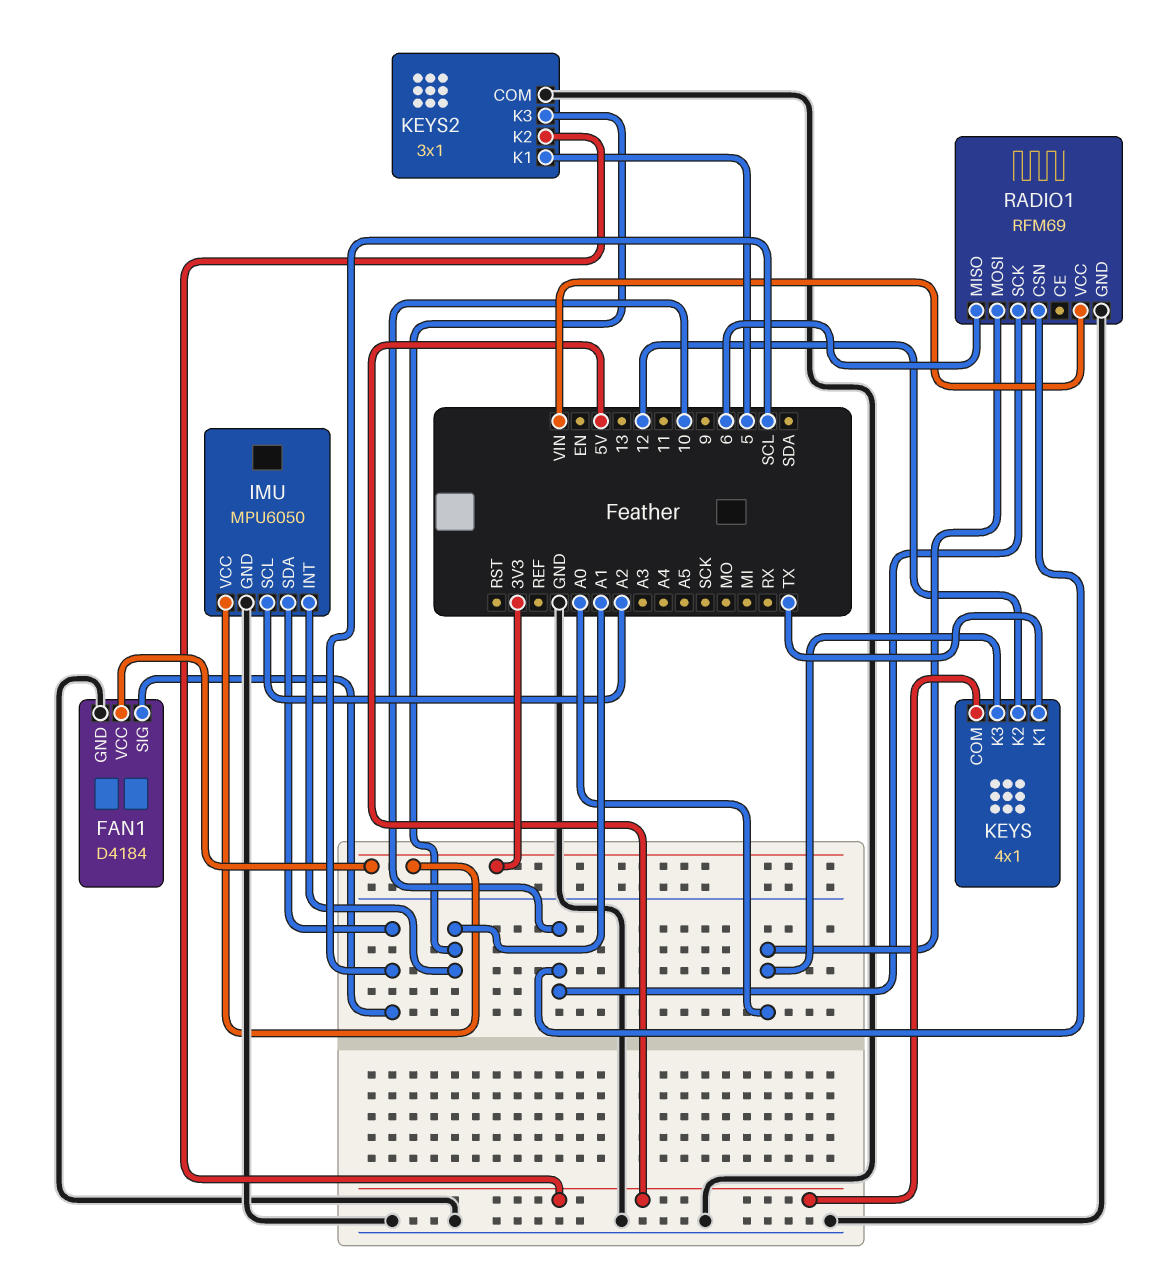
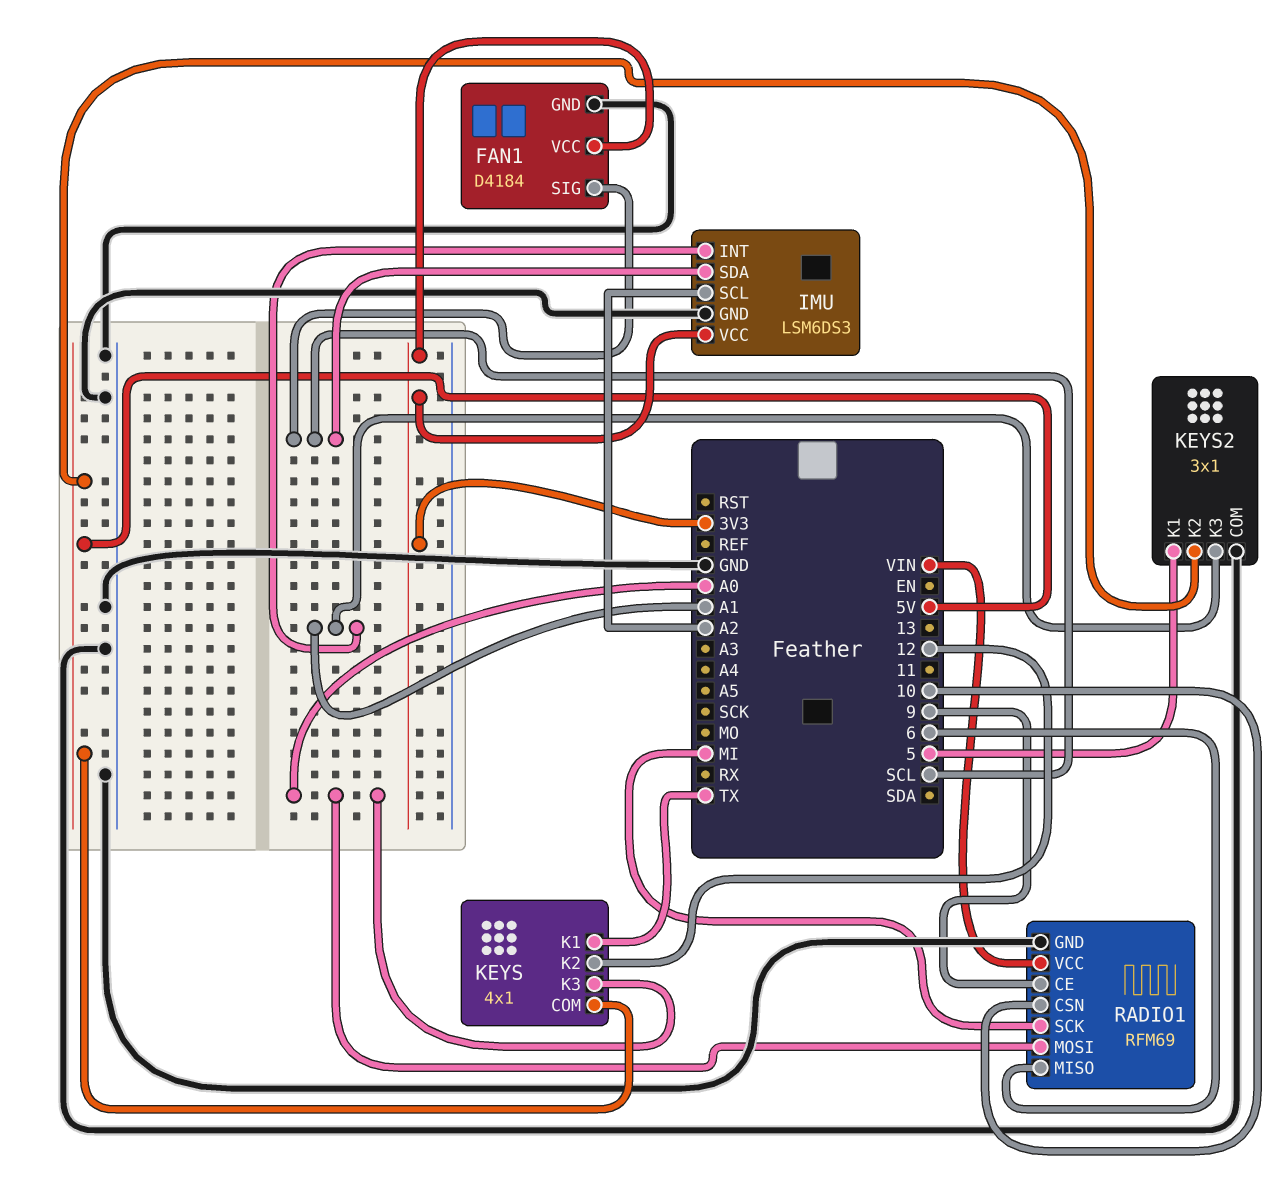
IMU: MPU6050 -> LSM6DS3
RADIO1 pin CE: none -> 9
RADIO1 pin SCK: 10 -> MI

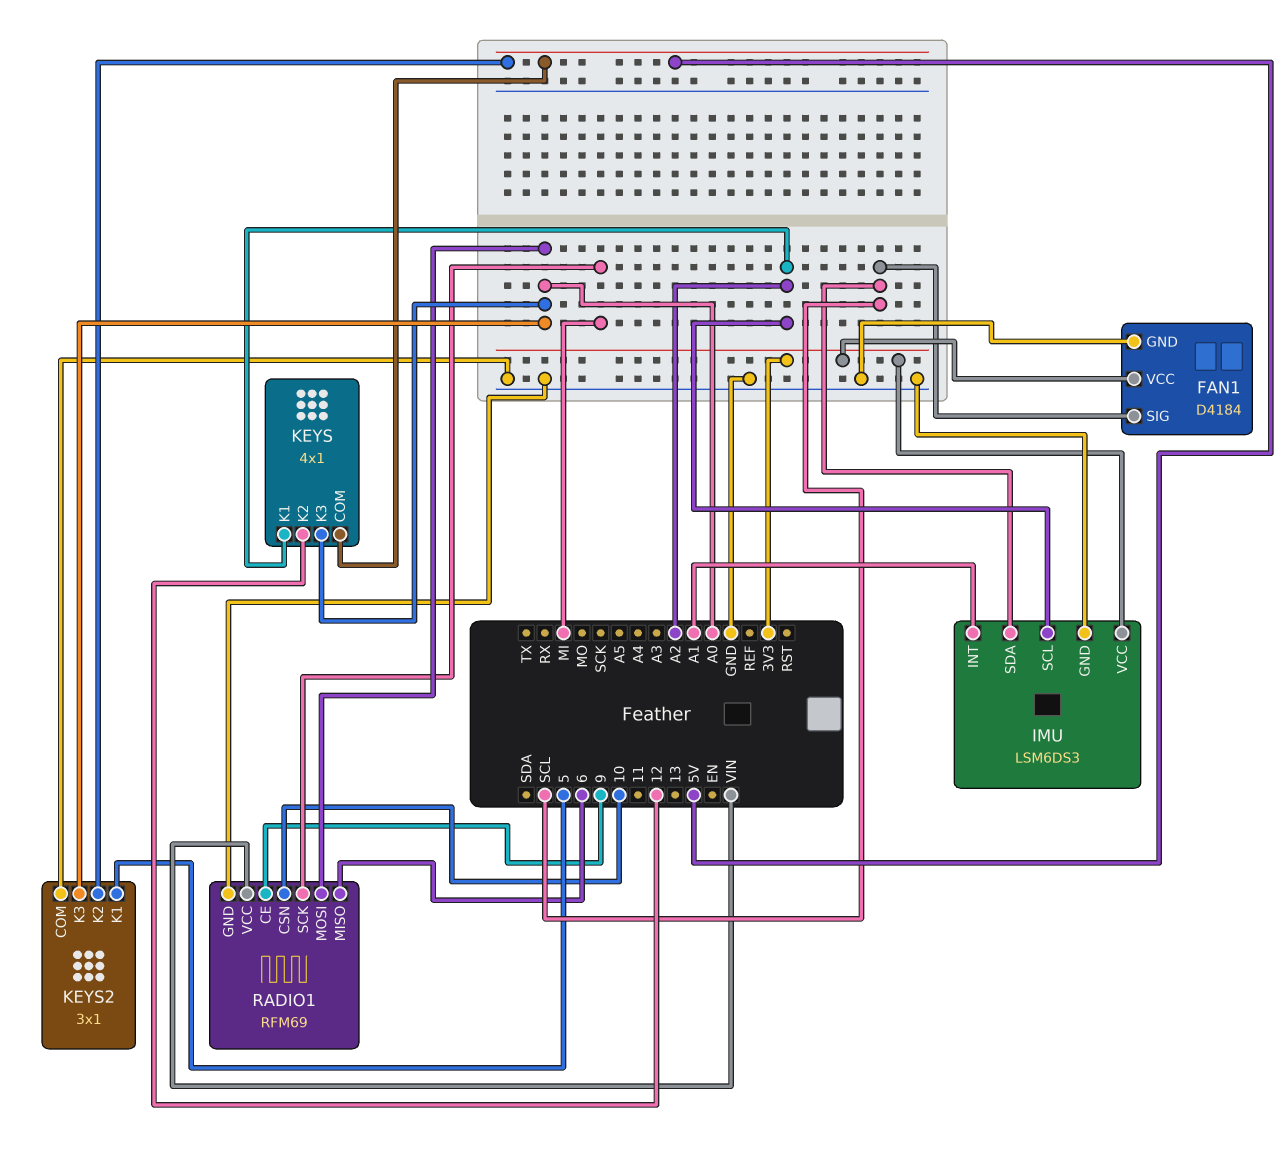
KEYS pin K1: TX -> A2
KEYS2 pin K3: A1 -> A0

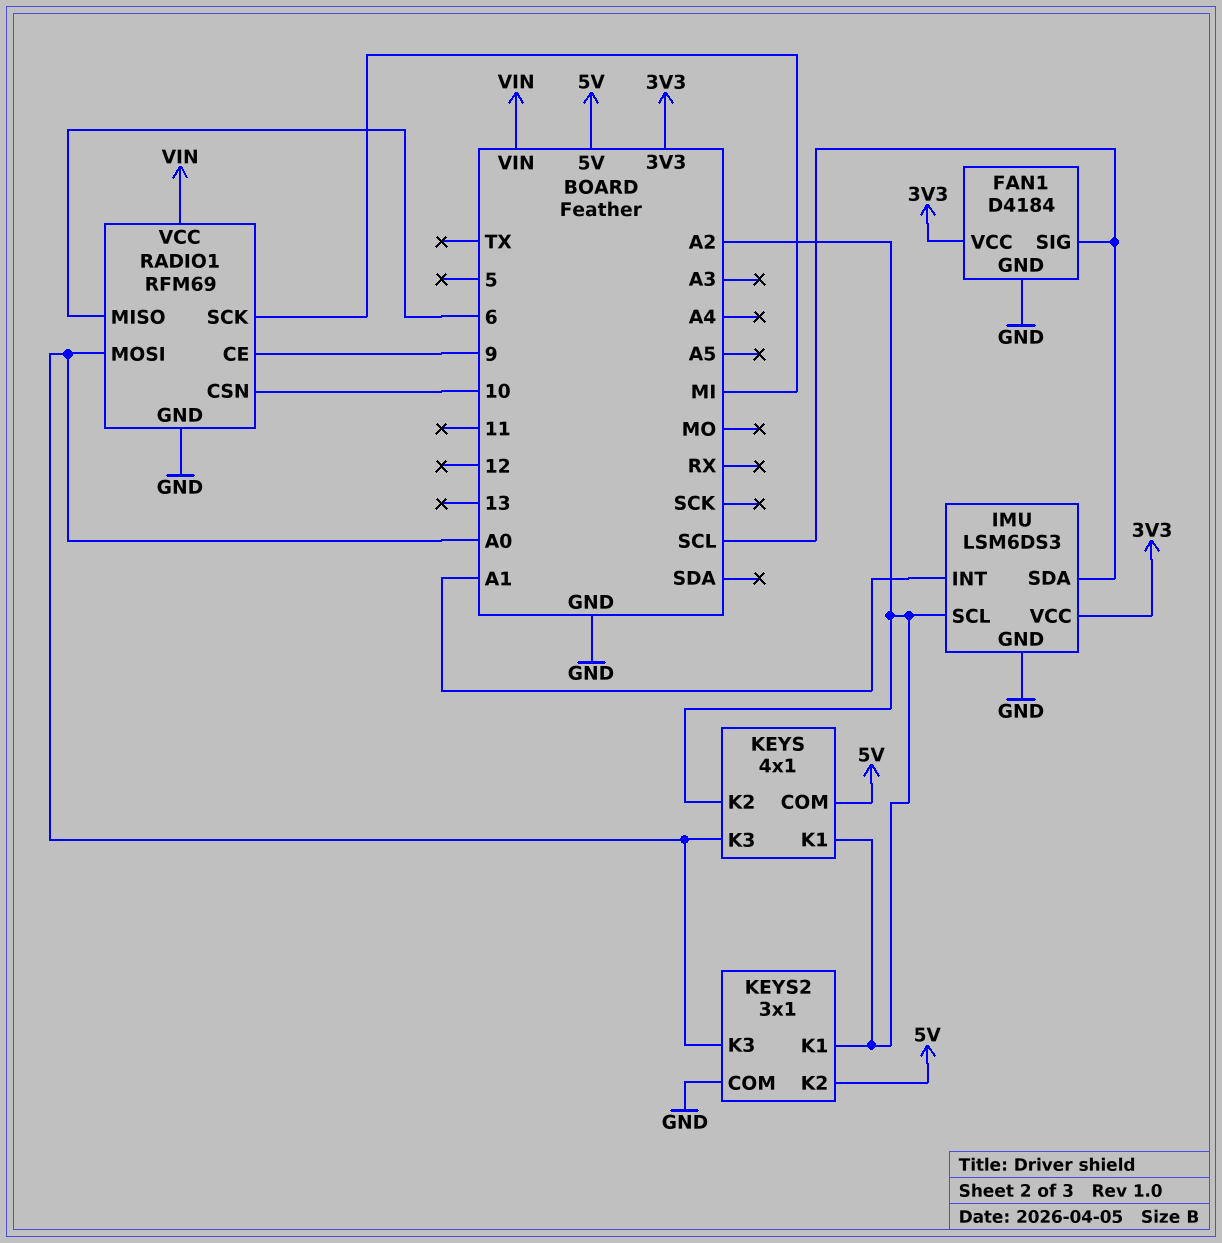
KEYS pin K2: 12 -> A2
KEYS2 pin K1: 5 -> A2

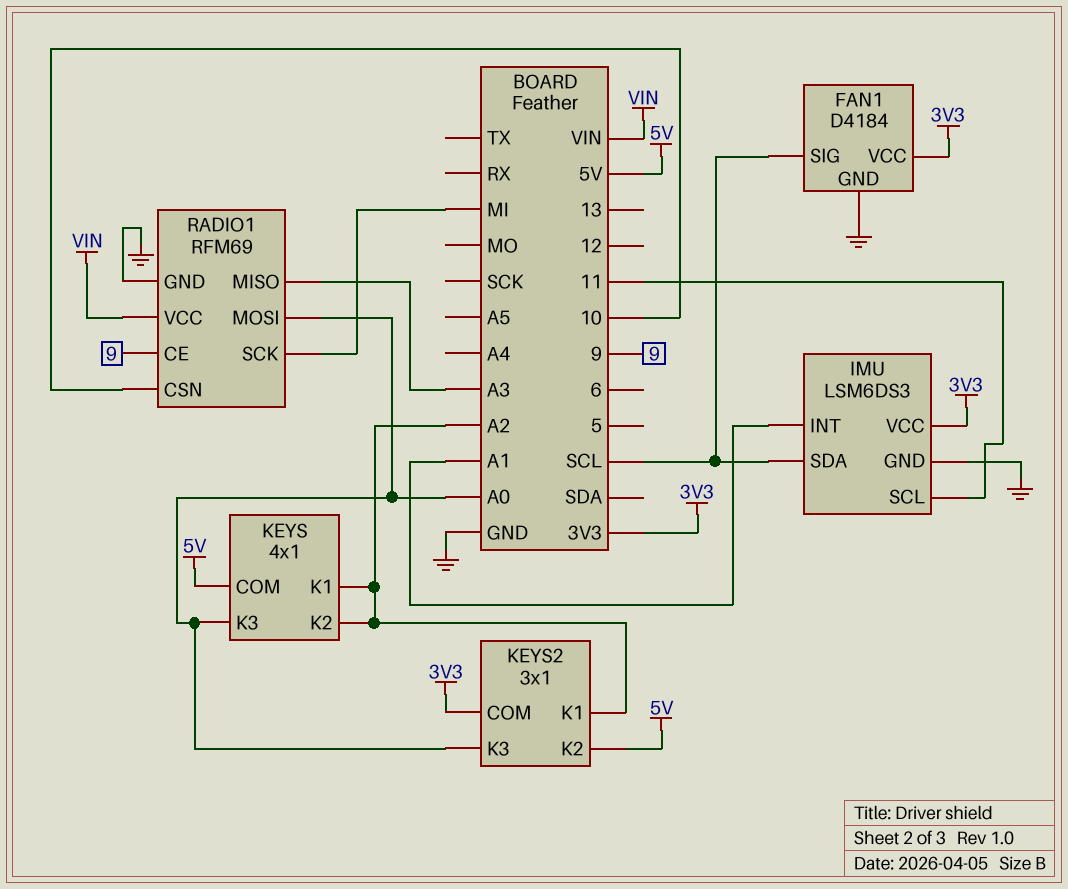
IMU pin SCL: A2 -> 11
KEYS2 pin COM: GND -> 3V3
RADIO1 pin MISO: 6 -> A3

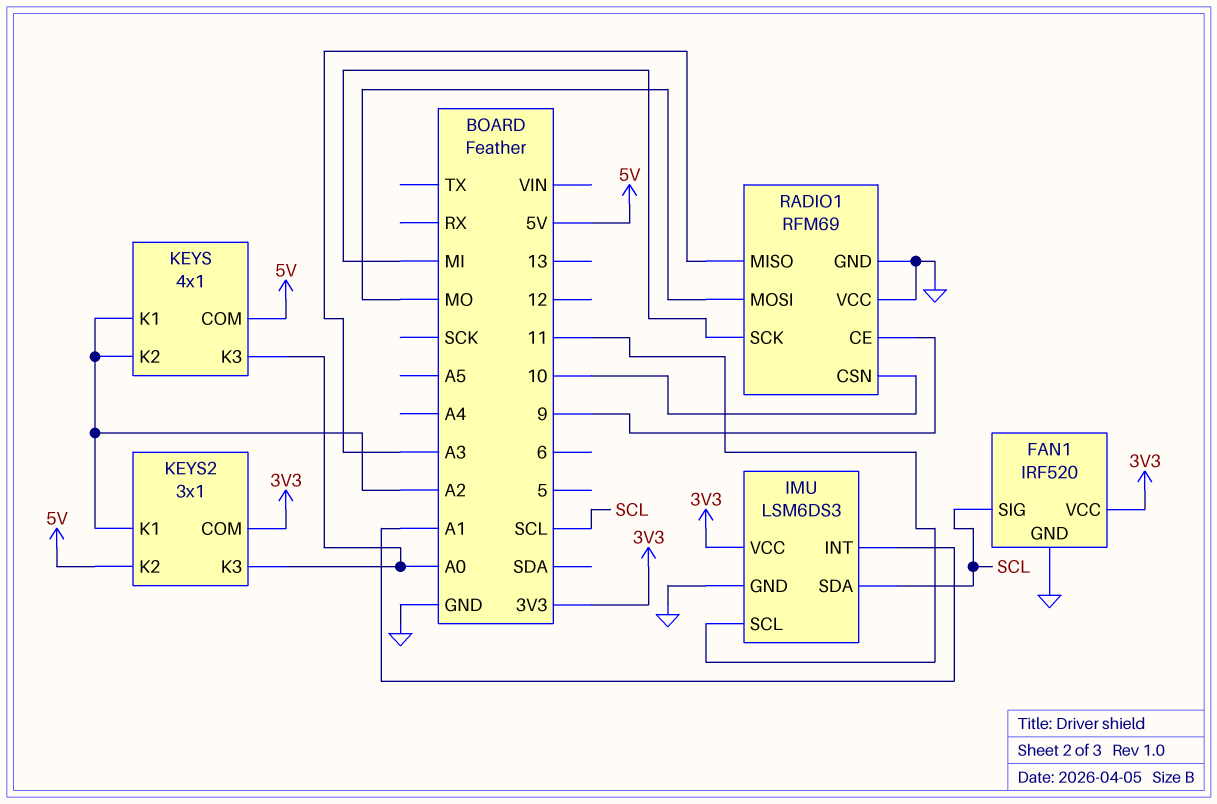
FAN1: D4184 -> IRF520
RADIO1 pin MOSI: A0 -> MO
RADIO1 pin VCC: VIN -> GND

